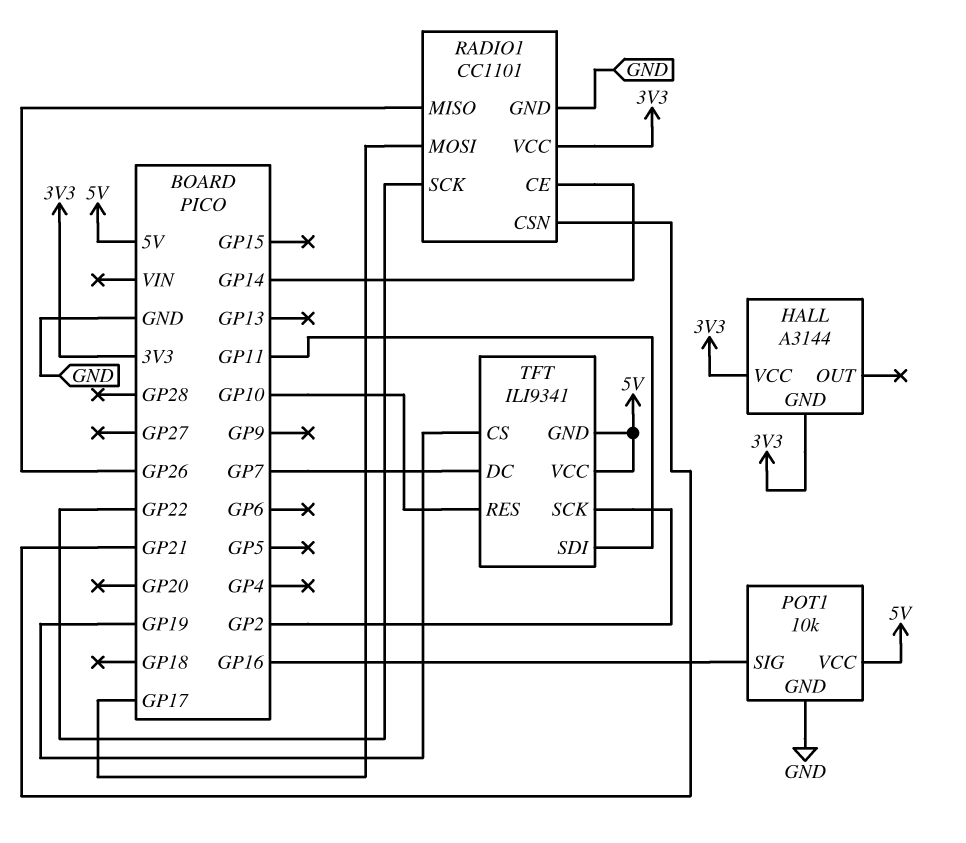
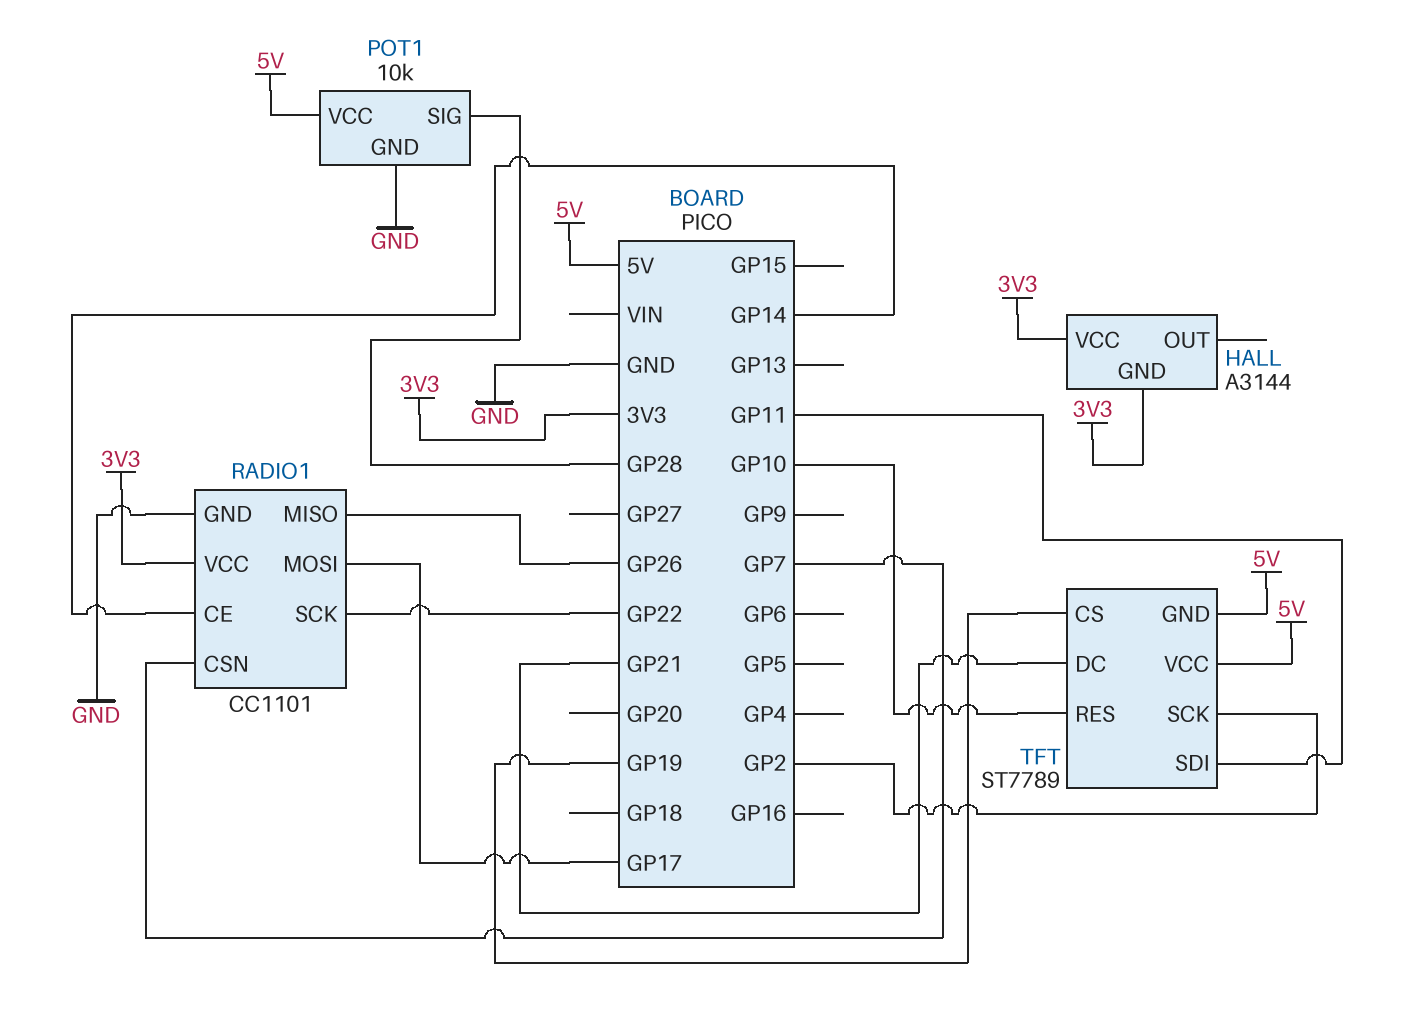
POT1 pin SIG: GP16 -> GP28
RADIO1 pin CSN: GP21 -> GP7
TFT: ILI9341 -> ST7789
TFT pin DC: GP7 -> GP21

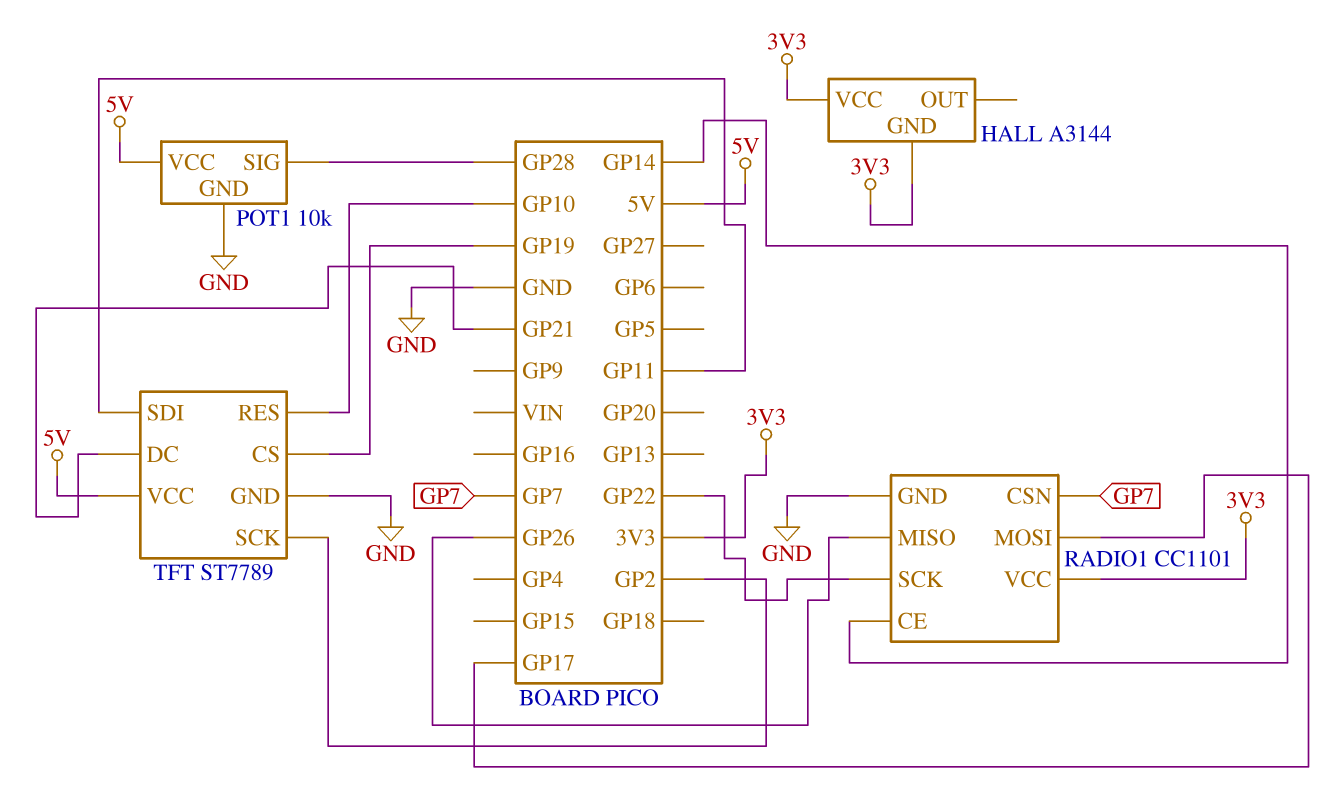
TFT pin GND: 5V -> GND

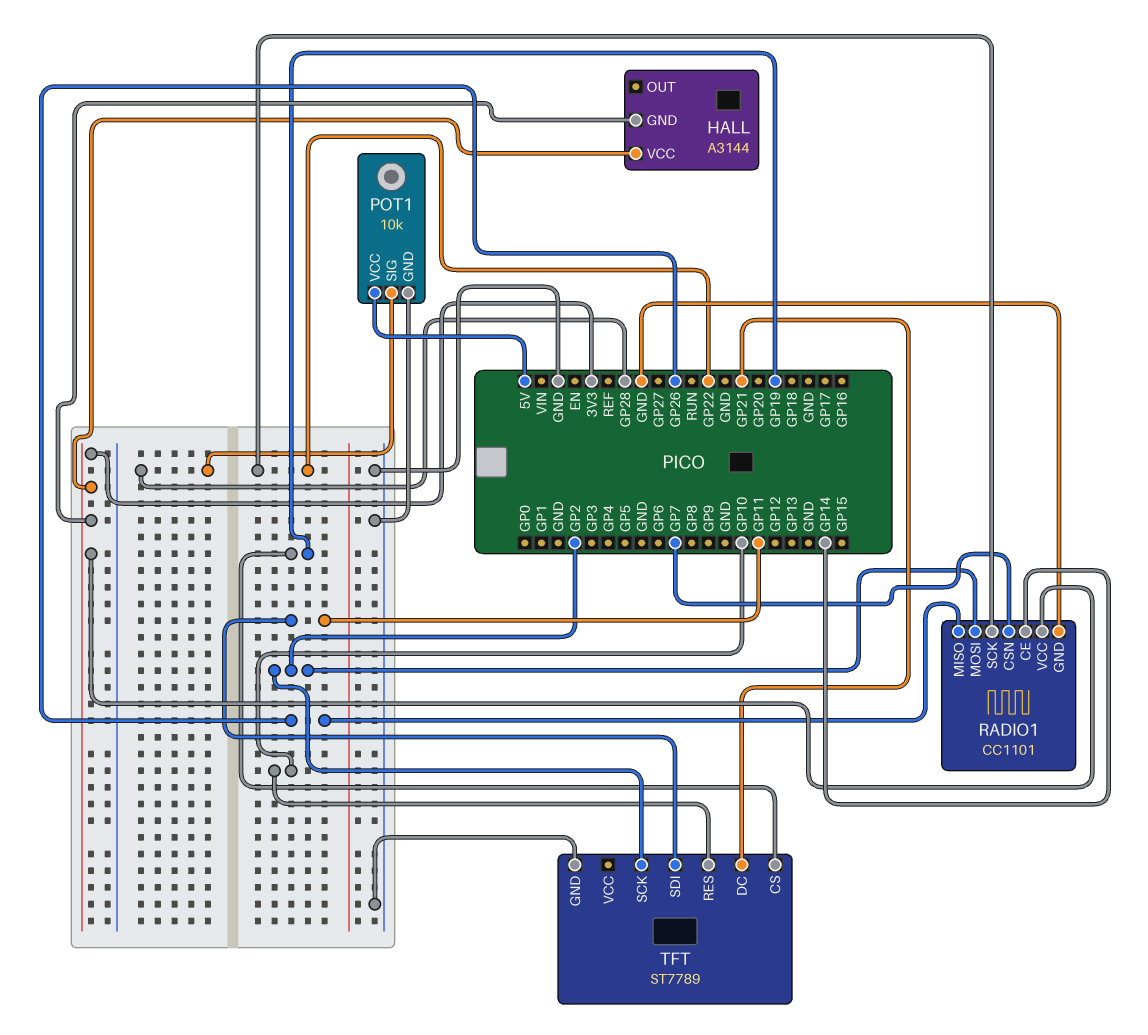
RADIO1 pin MOSI: GP17 -> GP2
TFT pin VCC: 5V -> none

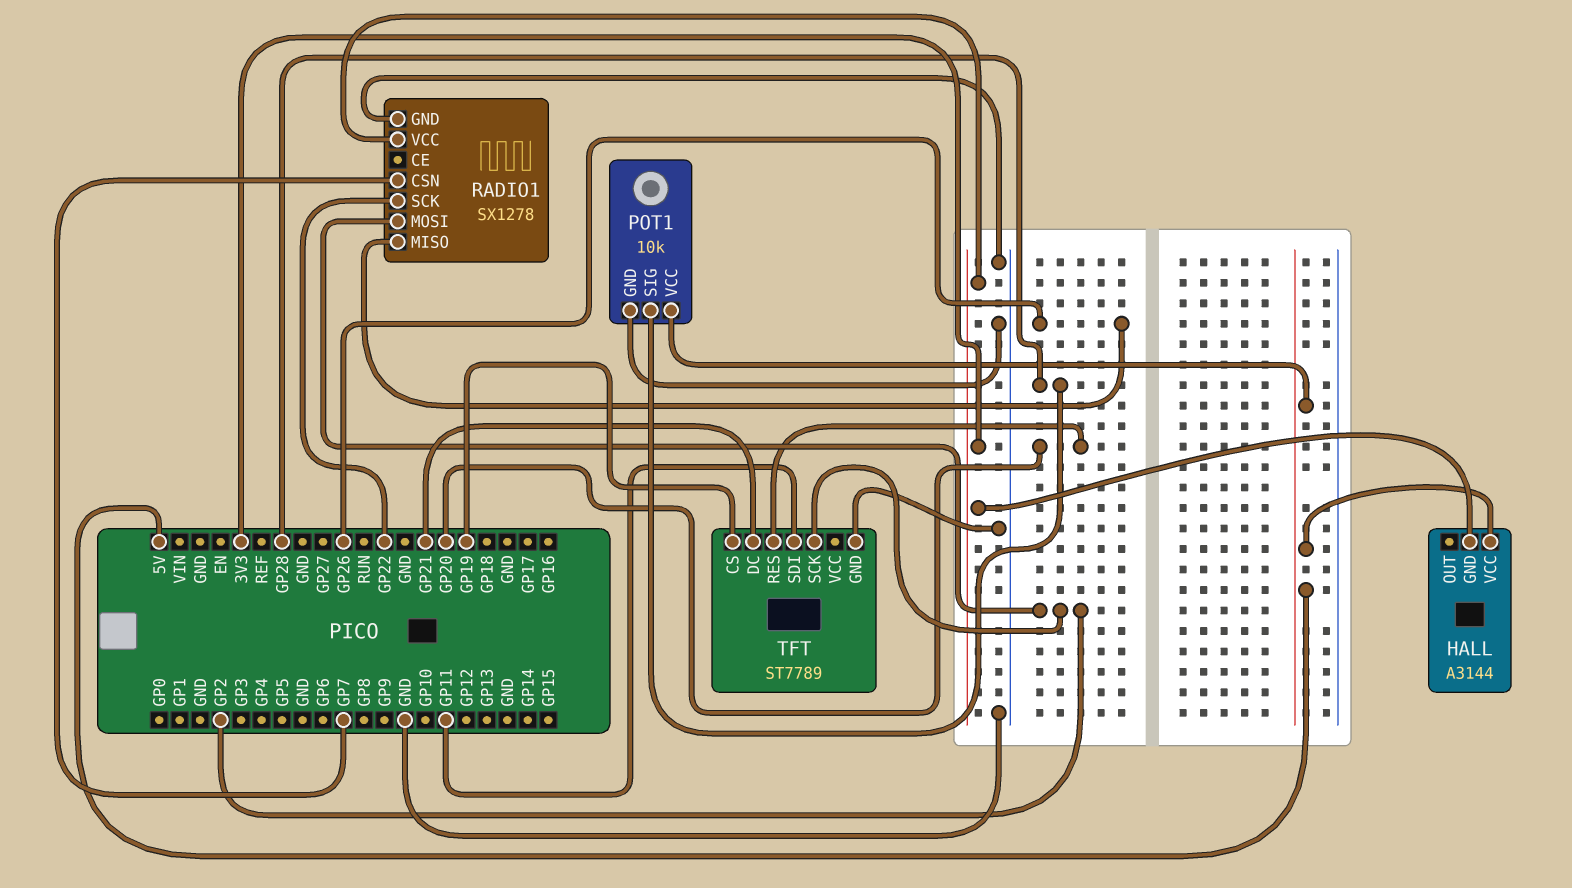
HALL pin VCC: 3V3 -> 5V
RADIO1: CC1101 -> SX1278
RADIO1 pin CE: GP14 -> none
TFT pin RES: GP10 -> GP20

